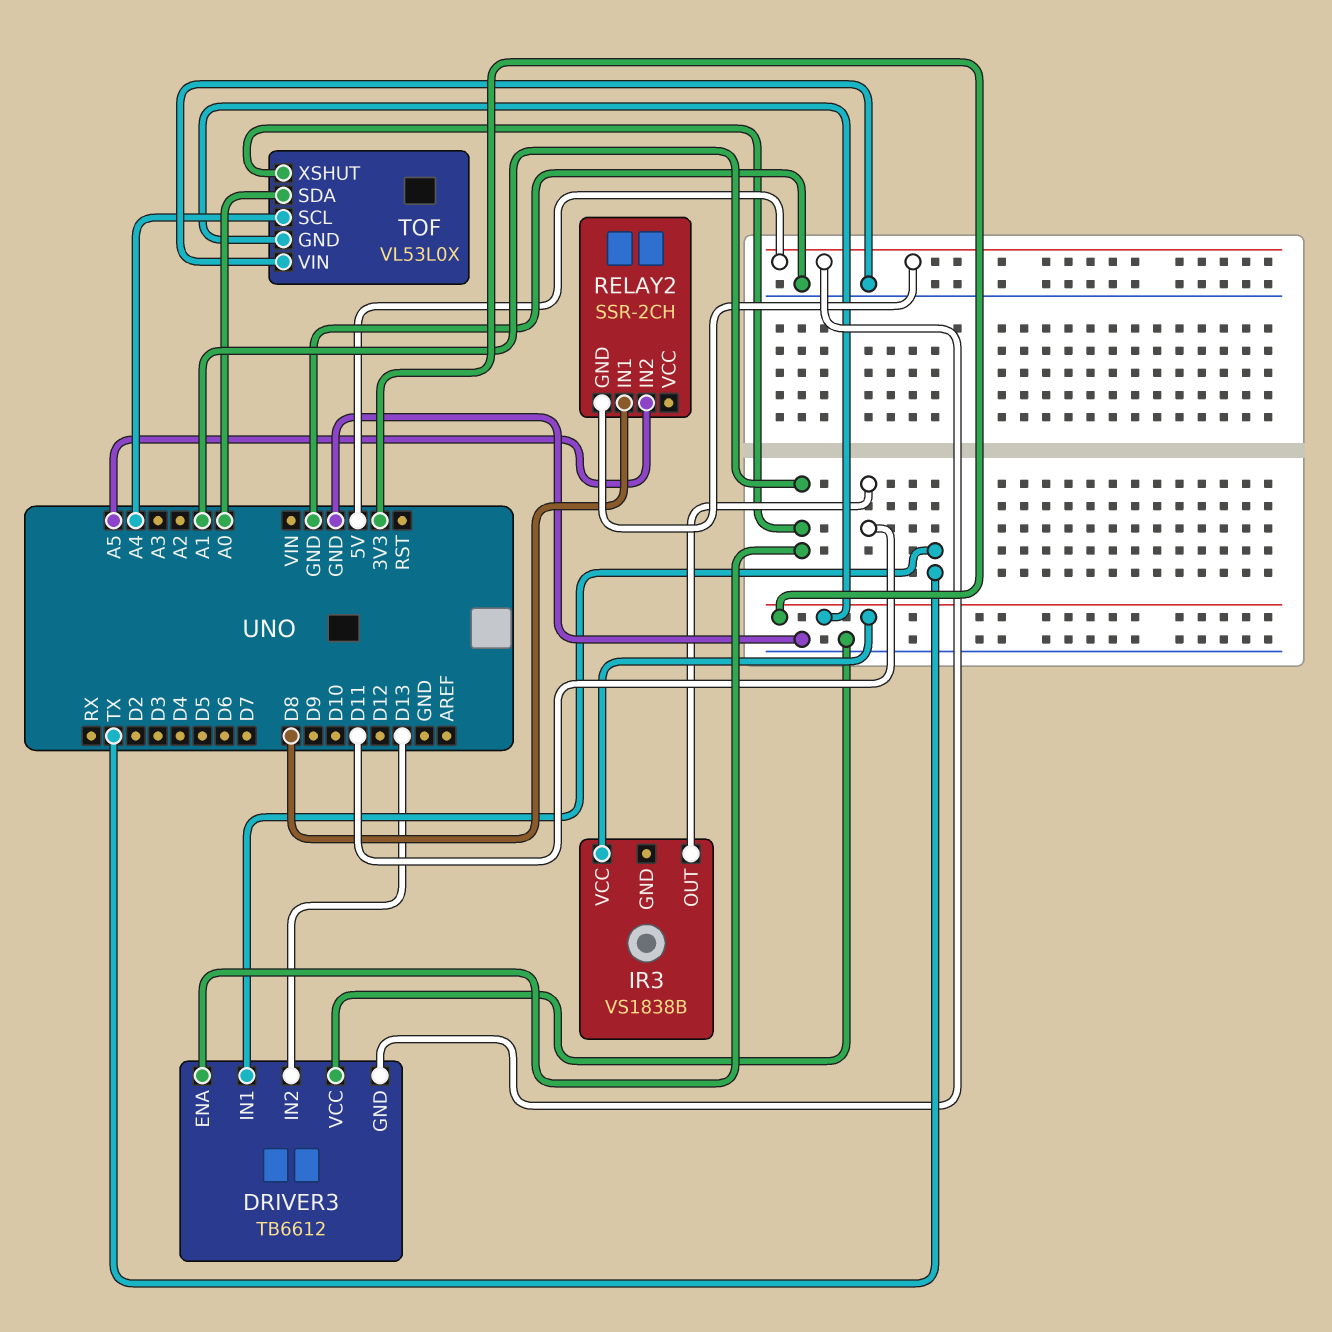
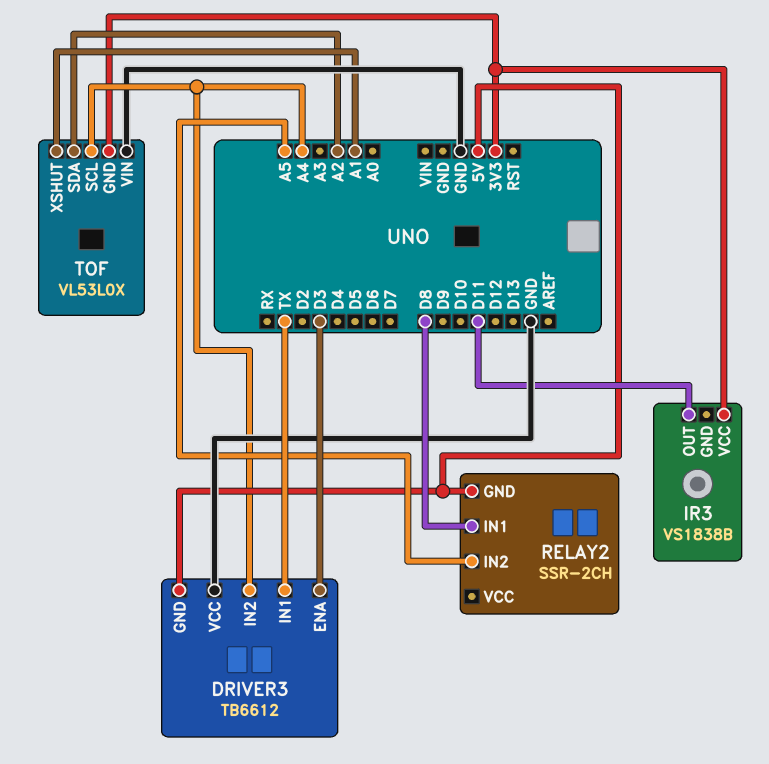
DRIVER3 pin ENA: A1 -> D3
DRIVER3 pin IN2: D13 -> A4
TOF pin SDA: A0 -> A2

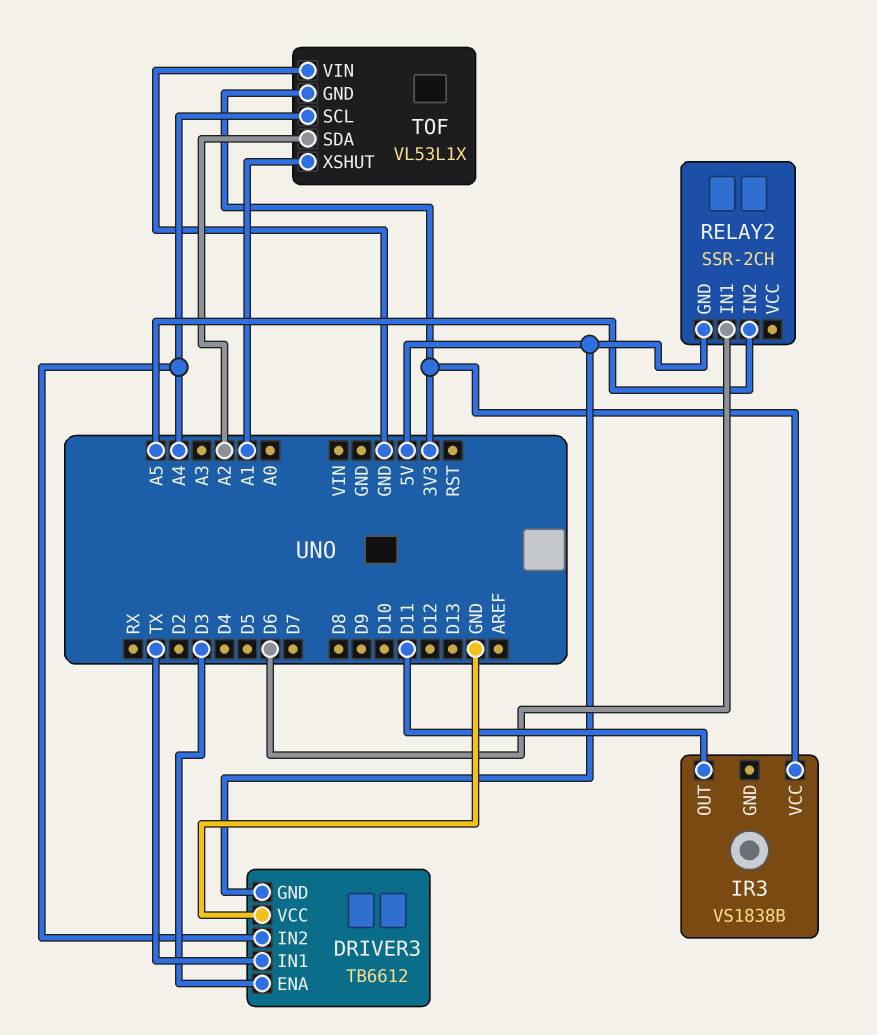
RELAY2 pin IN1: D8 -> D6
TOF: VL53L0X -> VL53L1X

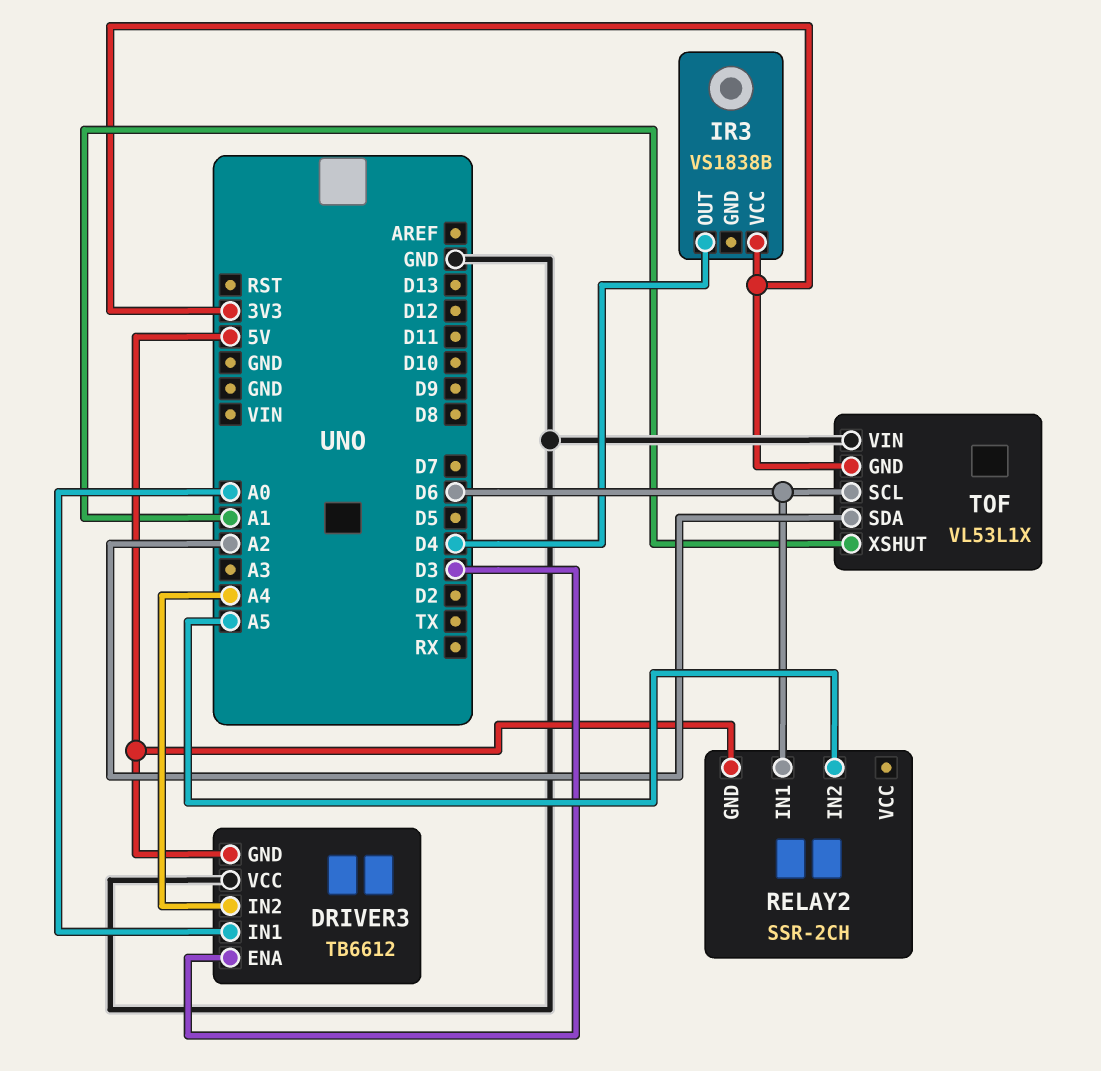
DRIVER3 pin IN1: TX -> A0
IR3 pin OUT: D11 -> D4
TOF pin SCL: A4 -> D6

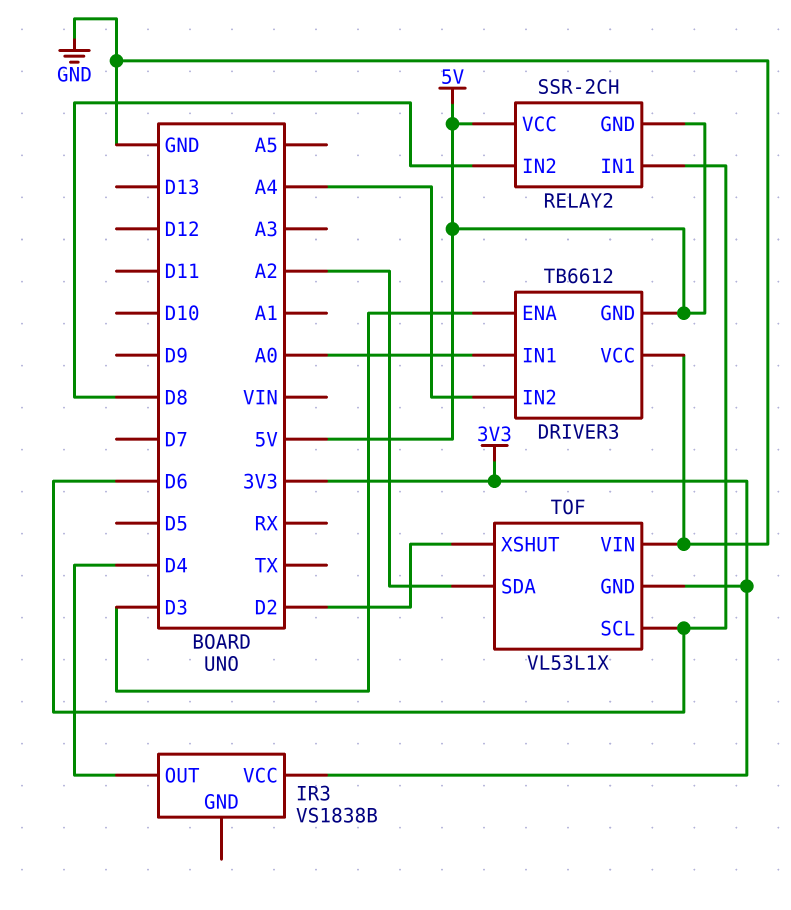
RELAY2 pin IN2: A5 -> D8
RELAY2 pin VCC: none -> 5V
TOF pin XSHUT: A1 -> D2

